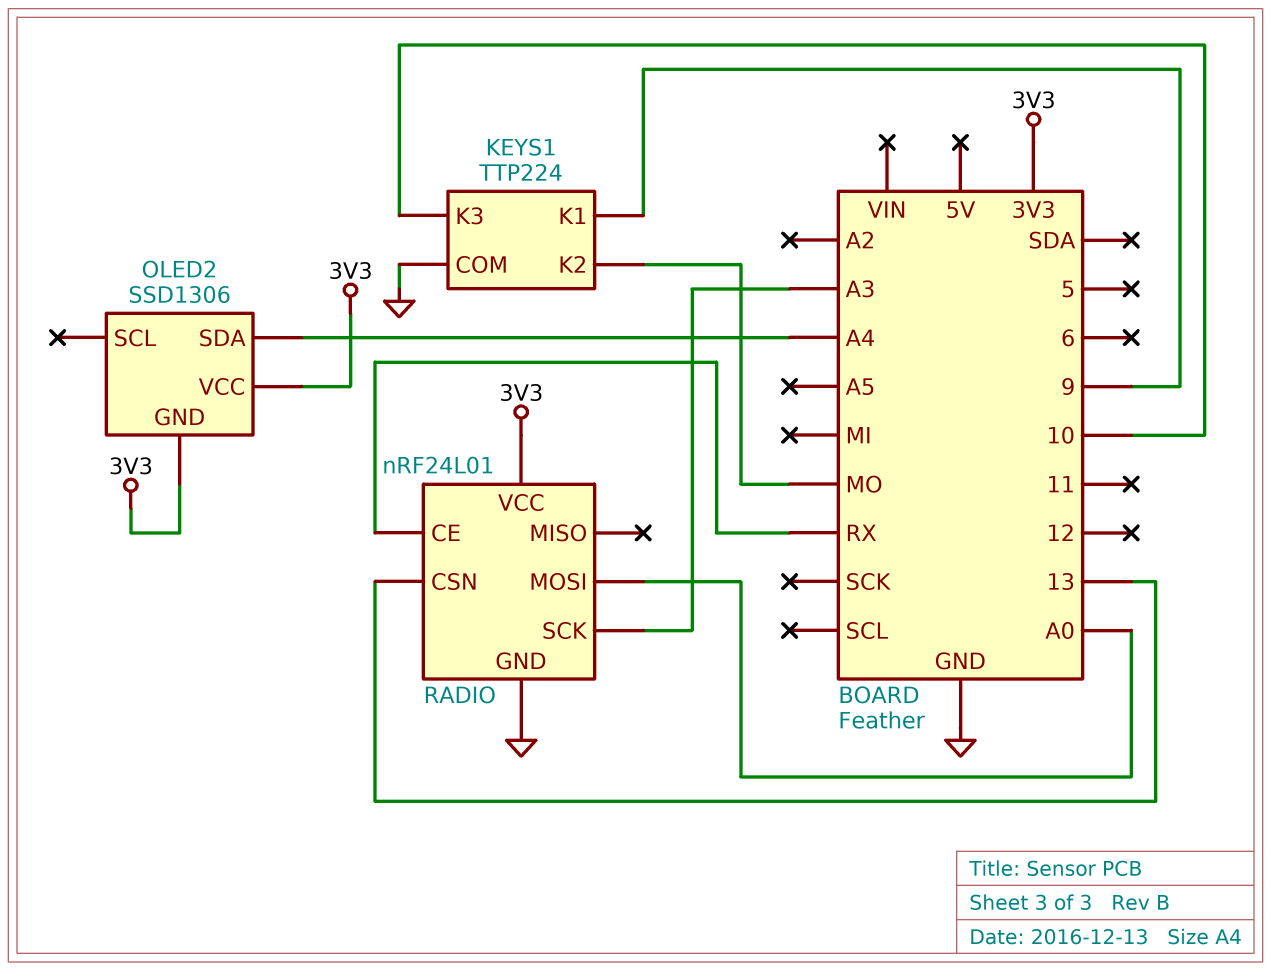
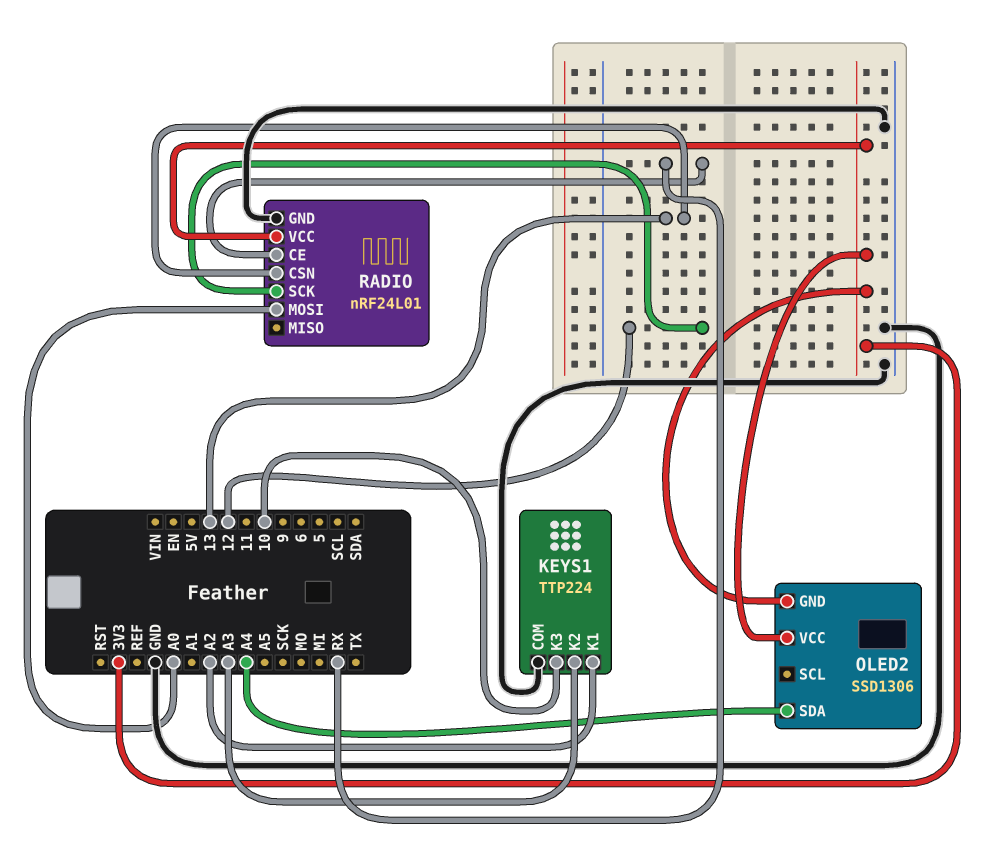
KEYS1 pin K1: 9 -> A2
KEYS1 pin K2: MO -> A3
RADIO pin SCK: A3 -> 12

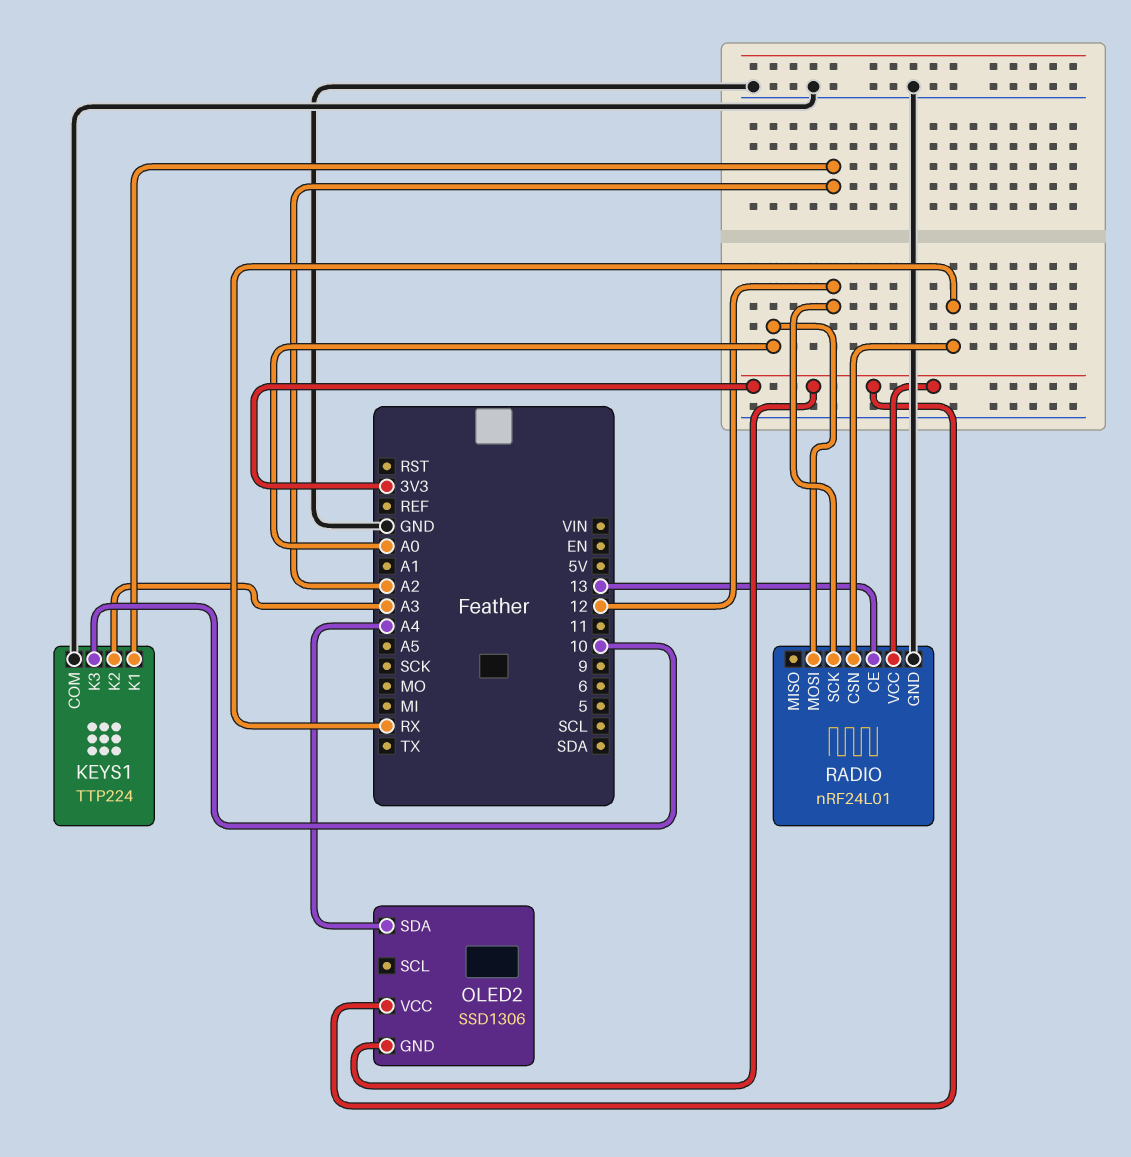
RADIO pin CE: RX -> 13
RADIO pin CSN: 13 -> RX

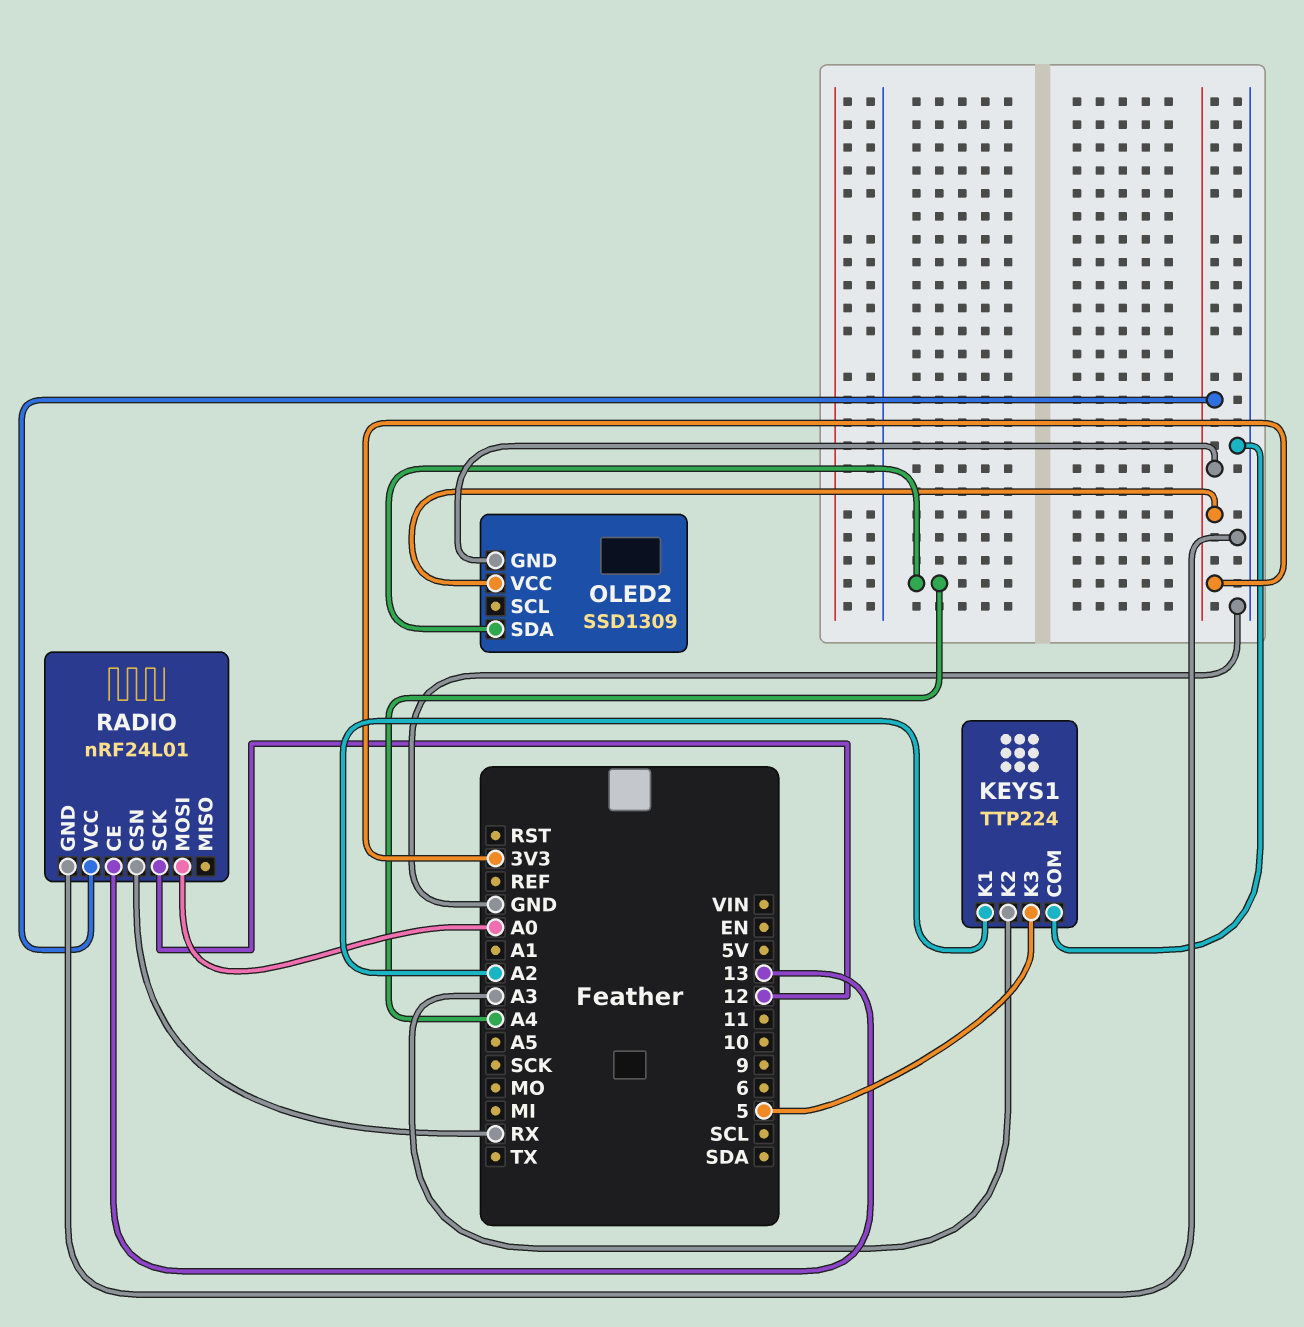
KEYS1 pin K3: 10 -> 5
OLED2: SSD1306 -> SSD1309

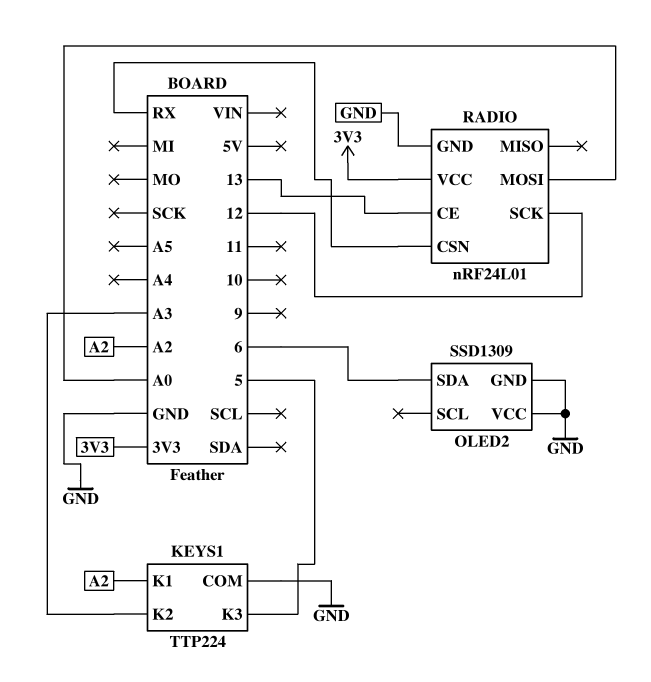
OLED2 pin GND: 3V3 -> GND
OLED2 pin SDA: A4 -> 6
OLED2 pin VCC: 3V3 -> GND

